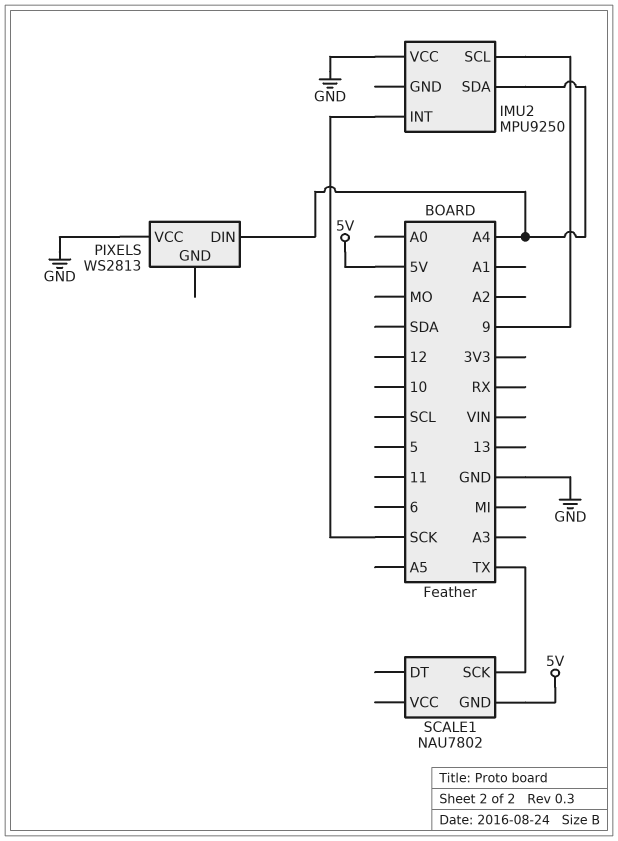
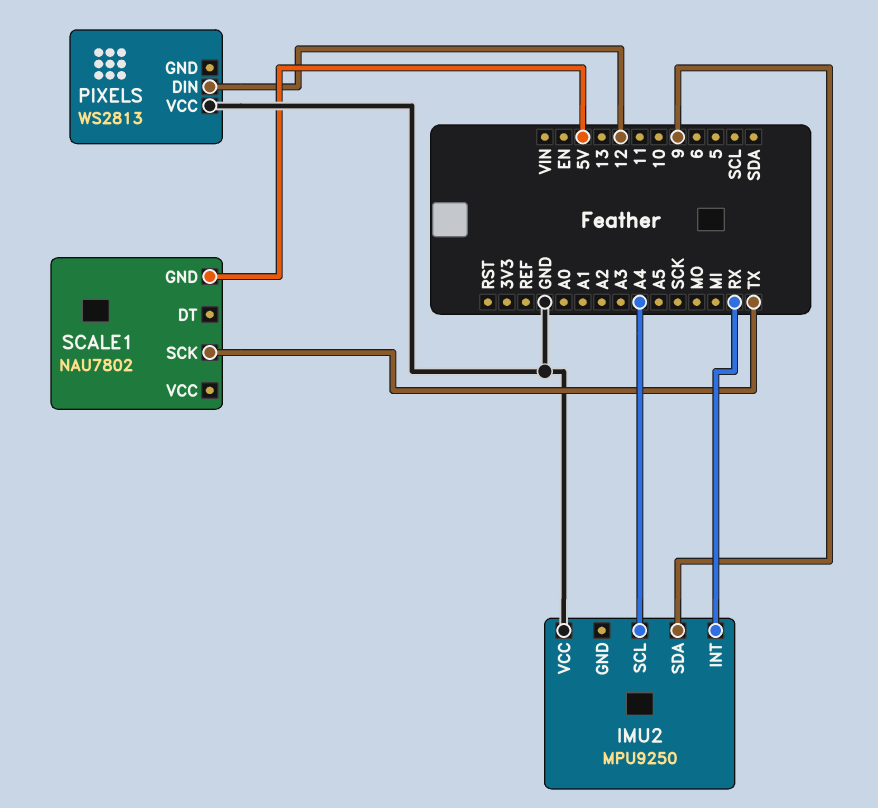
IMU2 pin INT: SCK -> RX
IMU2 pin SCL: 9 -> A4
IMU2 pin SDA: A4 -> 9
PIXELS pin DIN: A4 -> 12

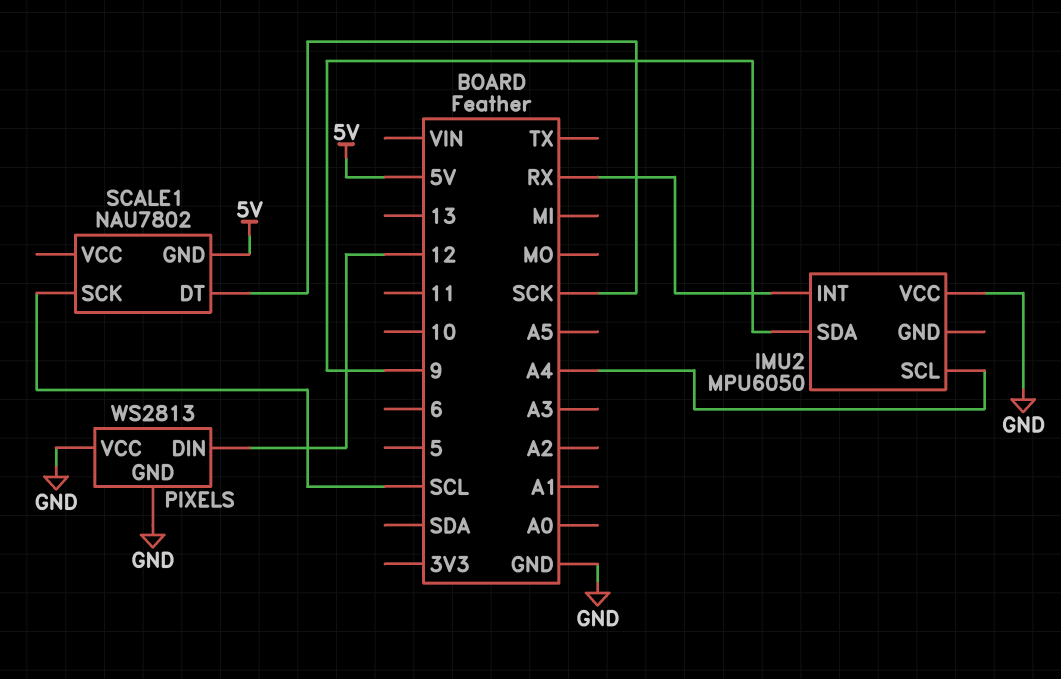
IMU2: MPU9250 -> MPU6050
PIXELS pin GND: none -> GND
SCALE1 pin DT: none -> SCK
SCALE1 pin SCK: TX -> SCL

